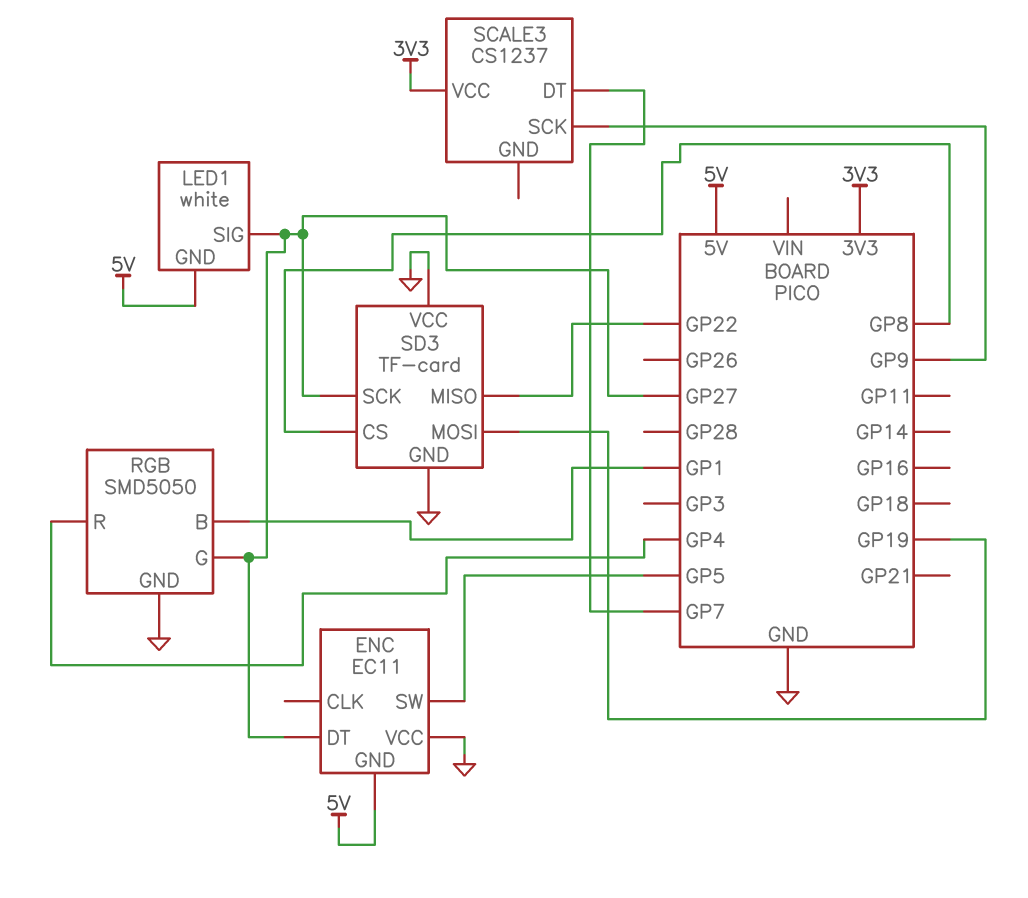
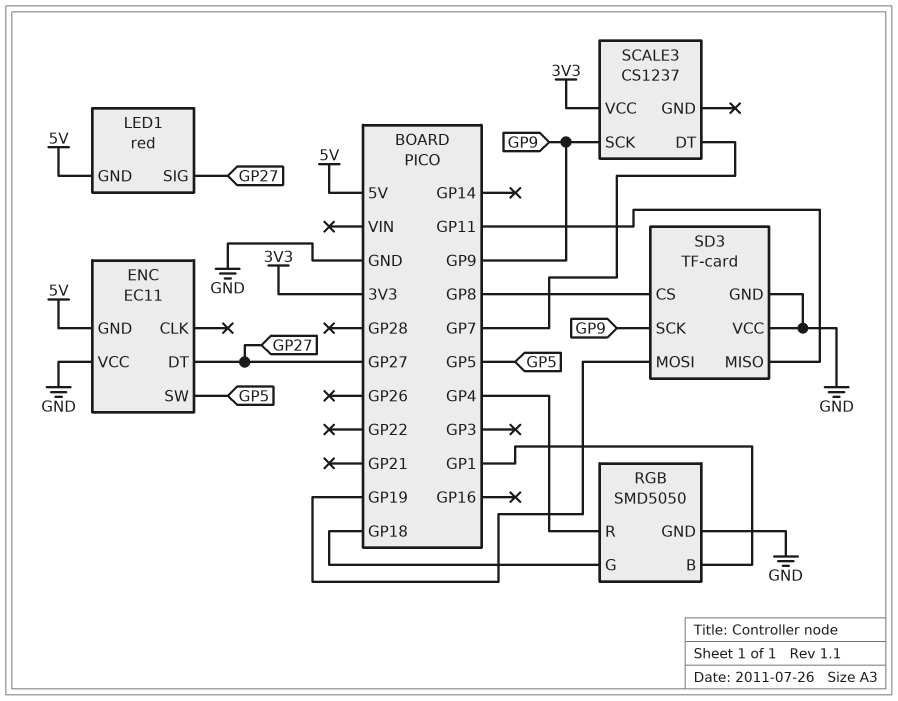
LED1: white -> red
RGB pin G: GP27 -> GP18
SD3 pin MISO: GP22 -> GP11
SD3 pin SCK: GP27 -> GP9

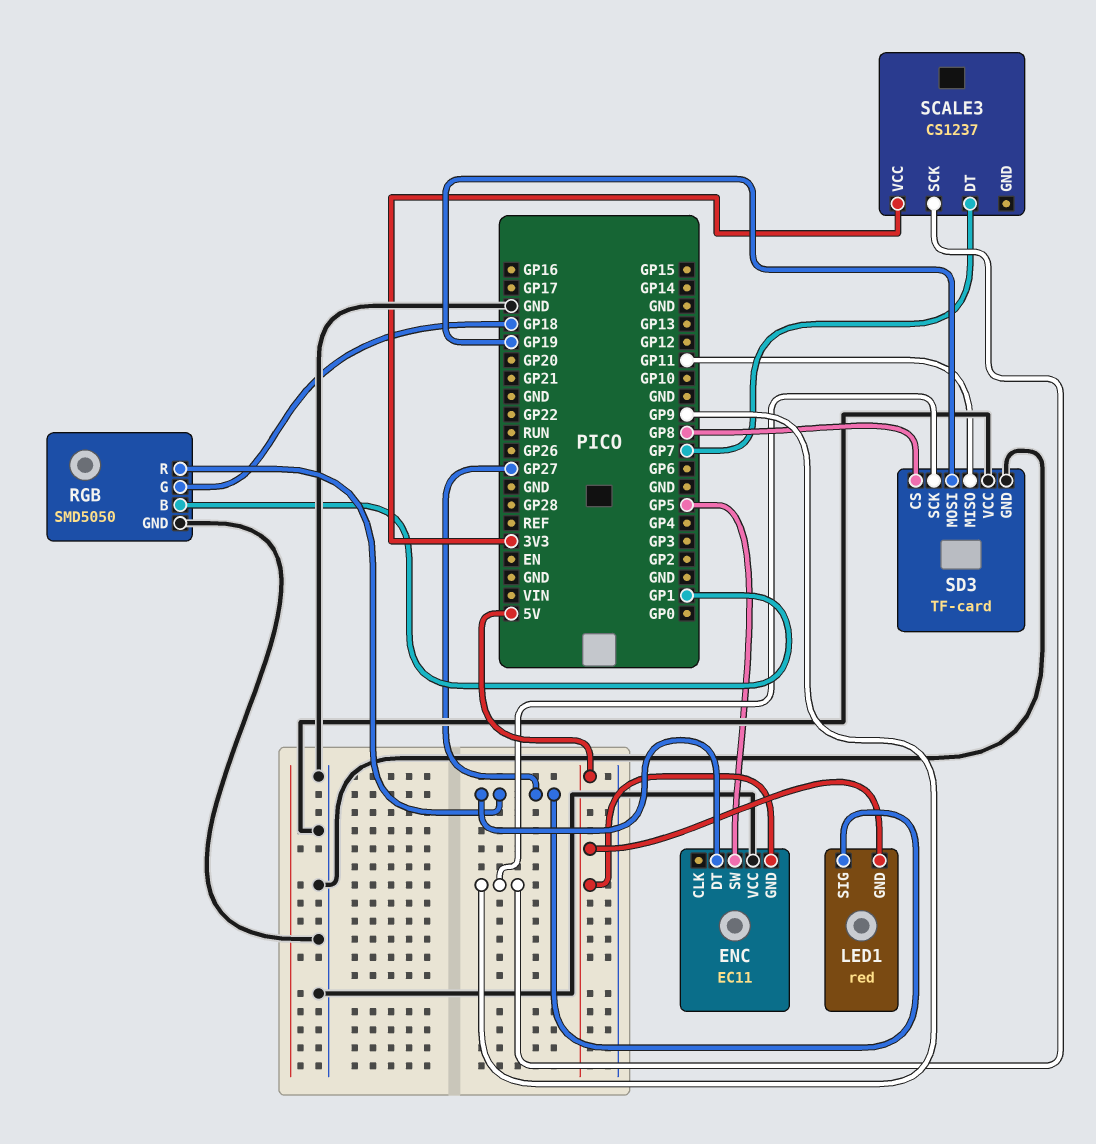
RGB pin R: GP4 -> GP27

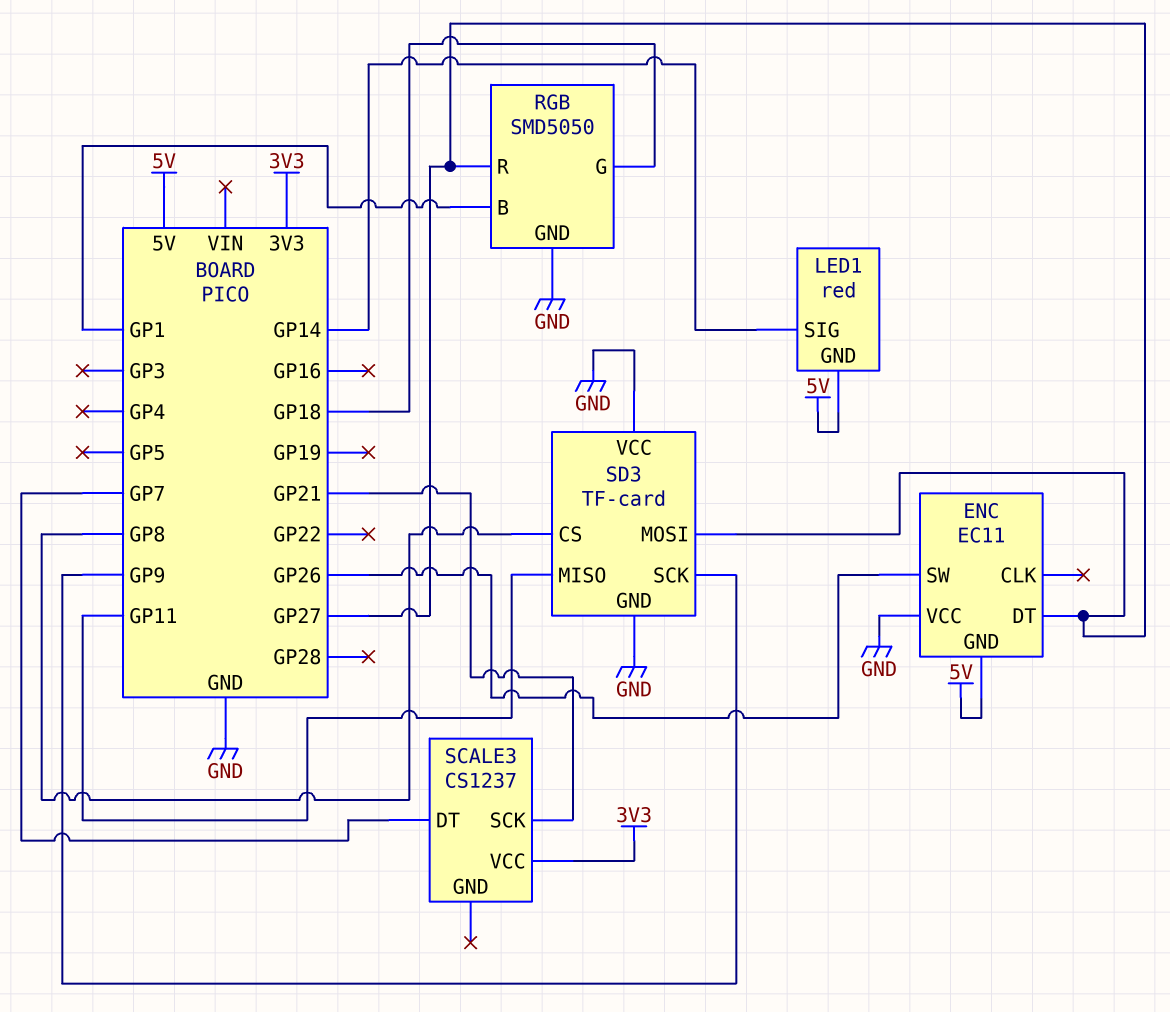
ENC pin SW: GP5 -> GP26
LED1 pin SIG: GP27 -> GP14
SCALE3 pin SCK: GP9 -> GP21
SD3 pin MOSI: GP19 -> GP27

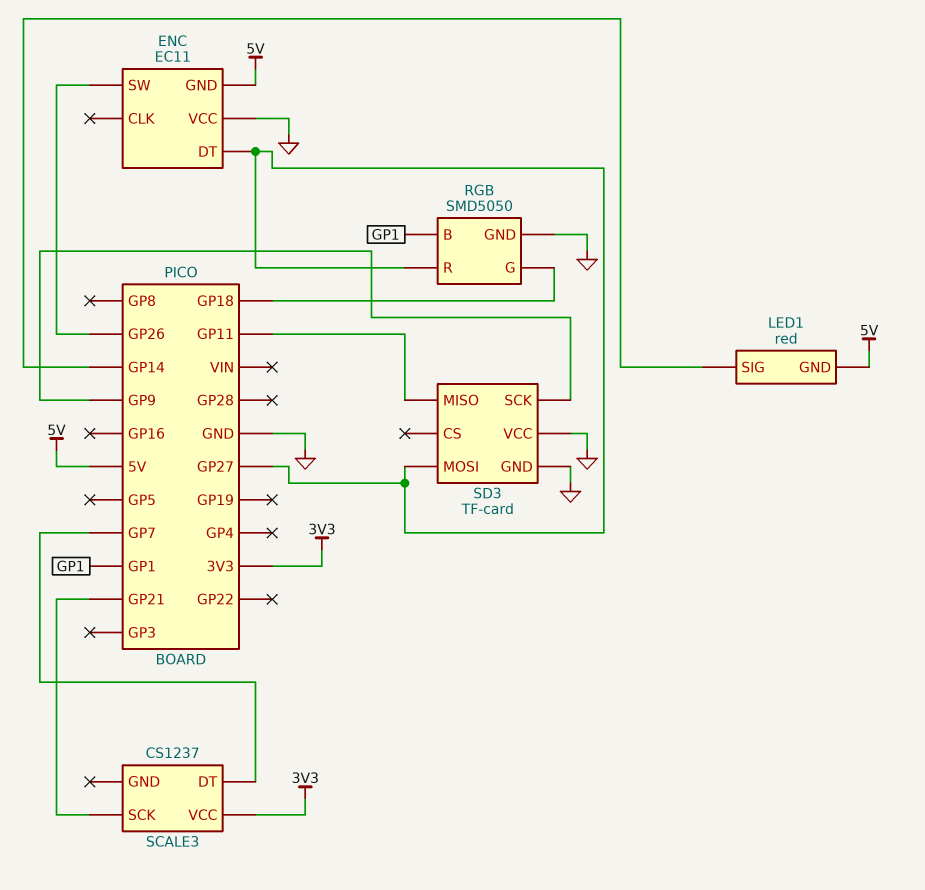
SD3 pin CS: GP8 -> none

